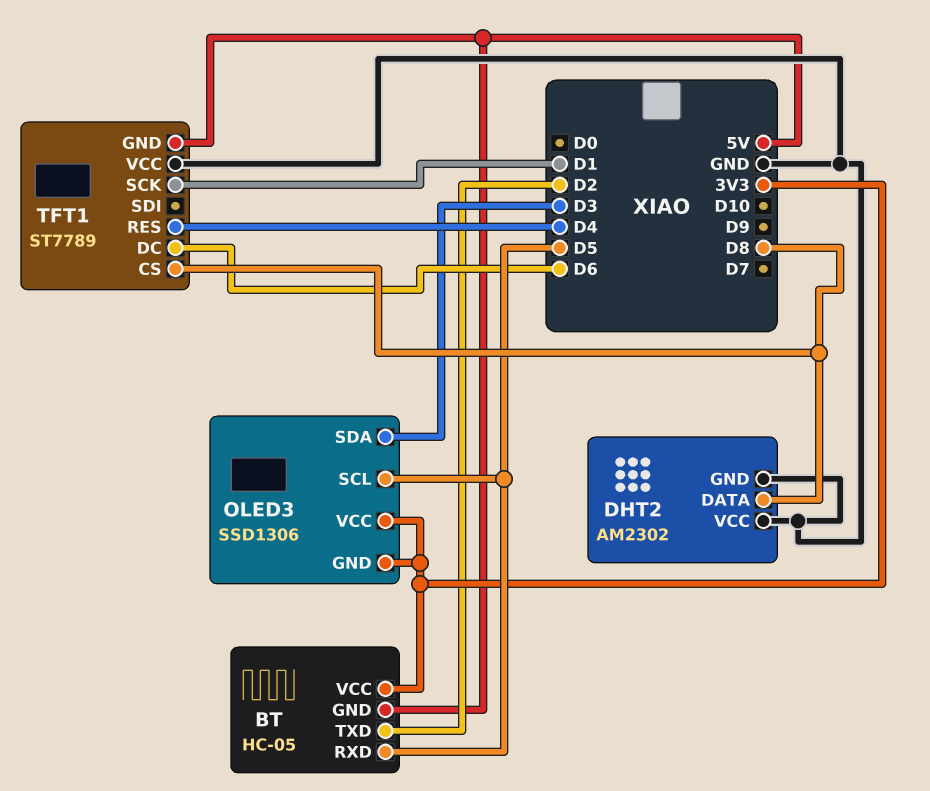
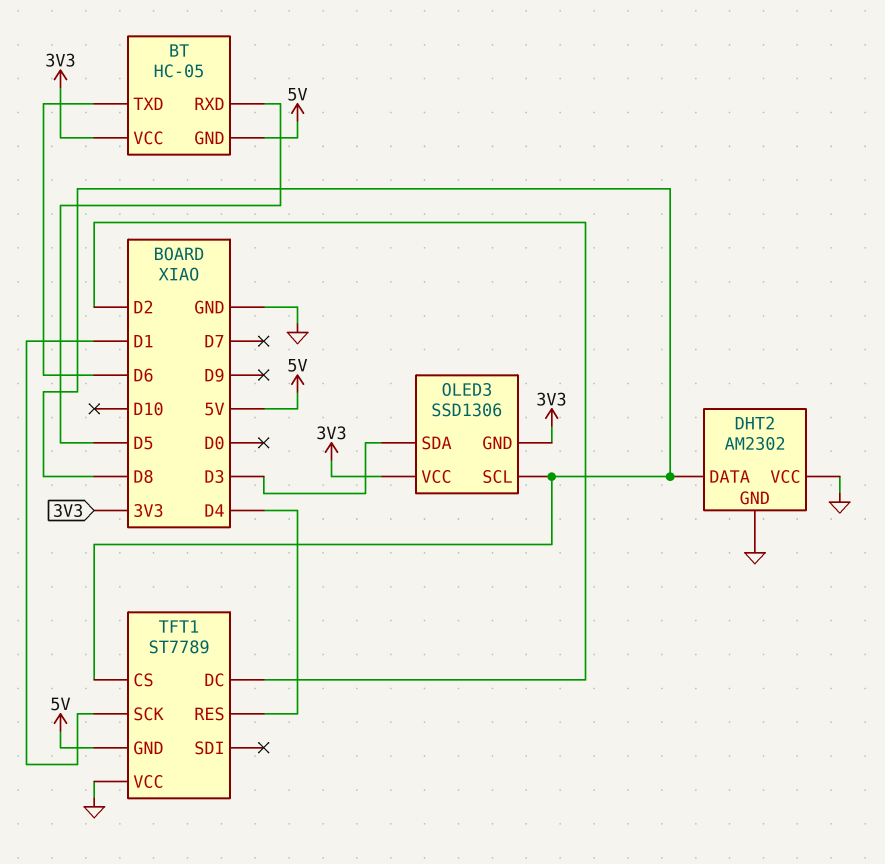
BT pin TXD: D2 -> D6
OLED3 pin SCL: D5 -> D8
TFT1 pin DC: D6 -> D2

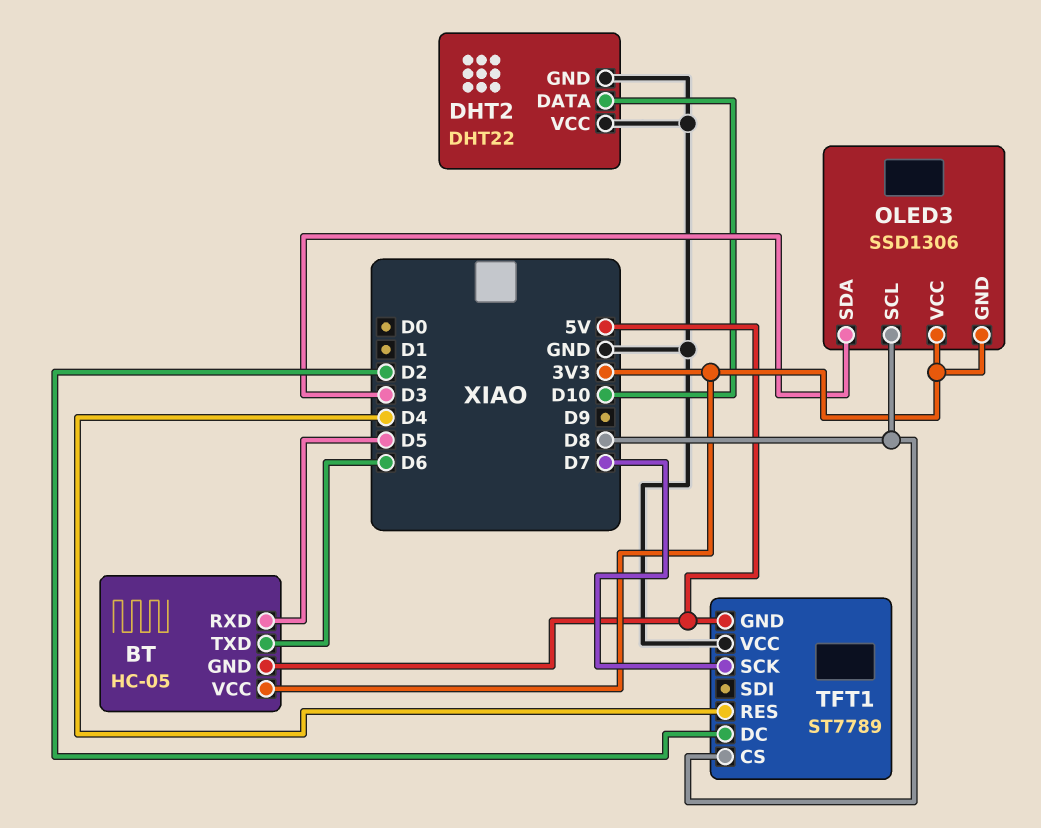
DHT2: AM2302 -> DHT22
DHT2 pin DATA: D8 -> D10
TFT1 pin SCK: D1 -> D7

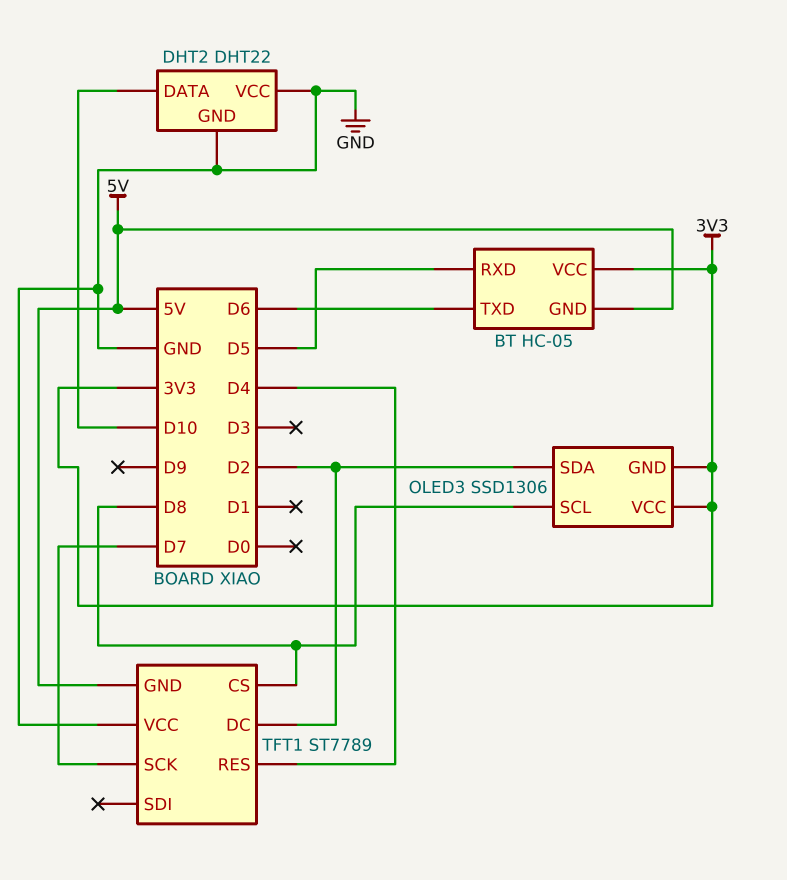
OLED3 pin SDA: D3 -> D2

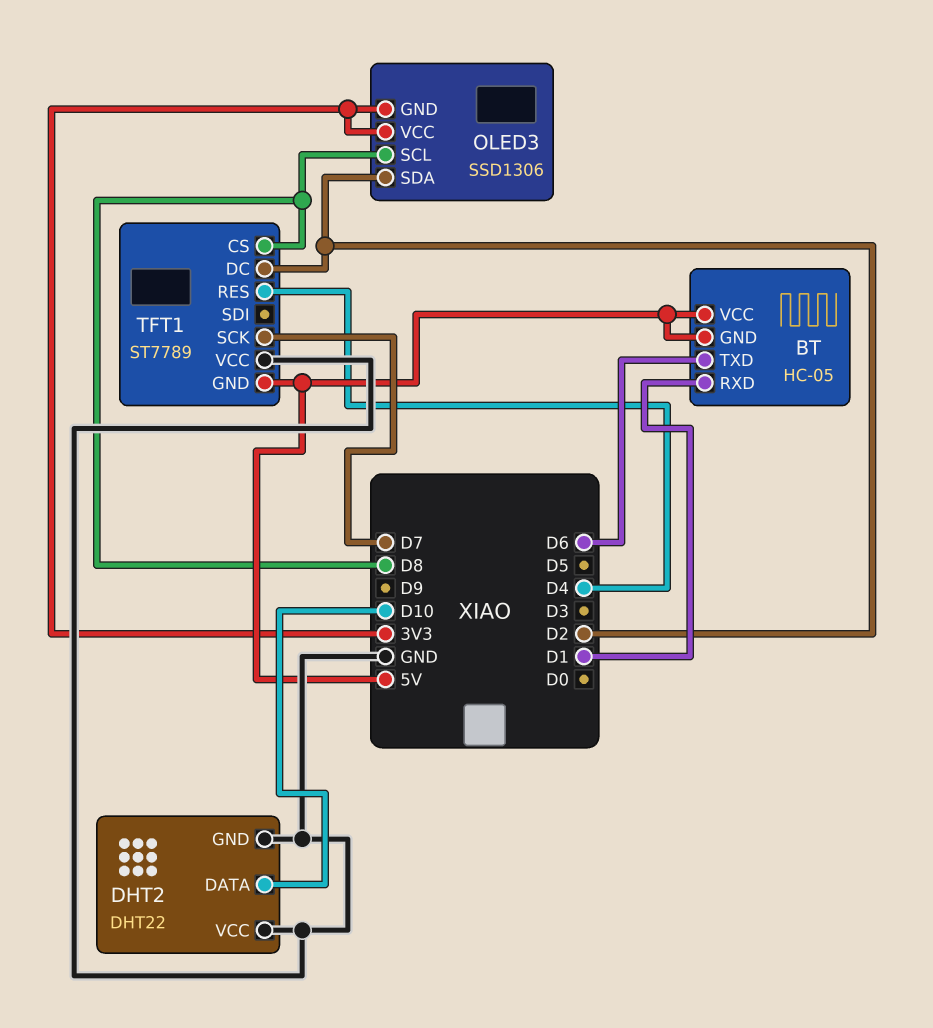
BT pin RXD: D5 -> D1
BT pin VCC: 3V3 -> 5V

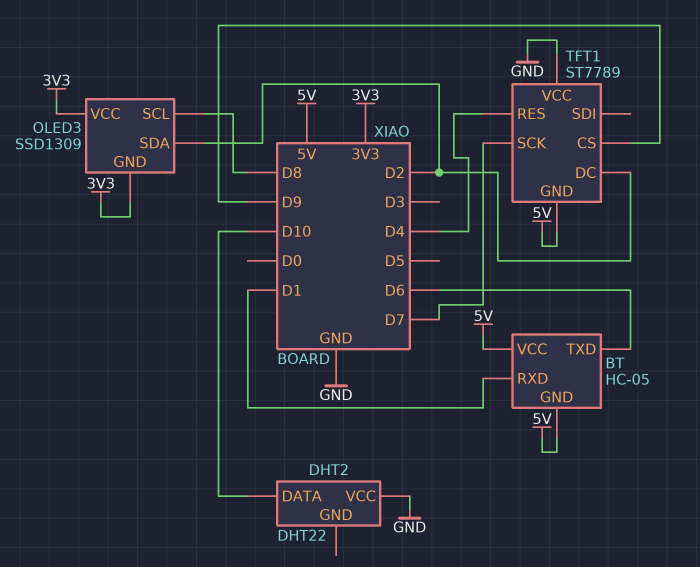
DHT2 pin GND: GND -> none
OLED3: SSD1306 -> SSD1309
TFT1 pin CS: D8 -> D9

